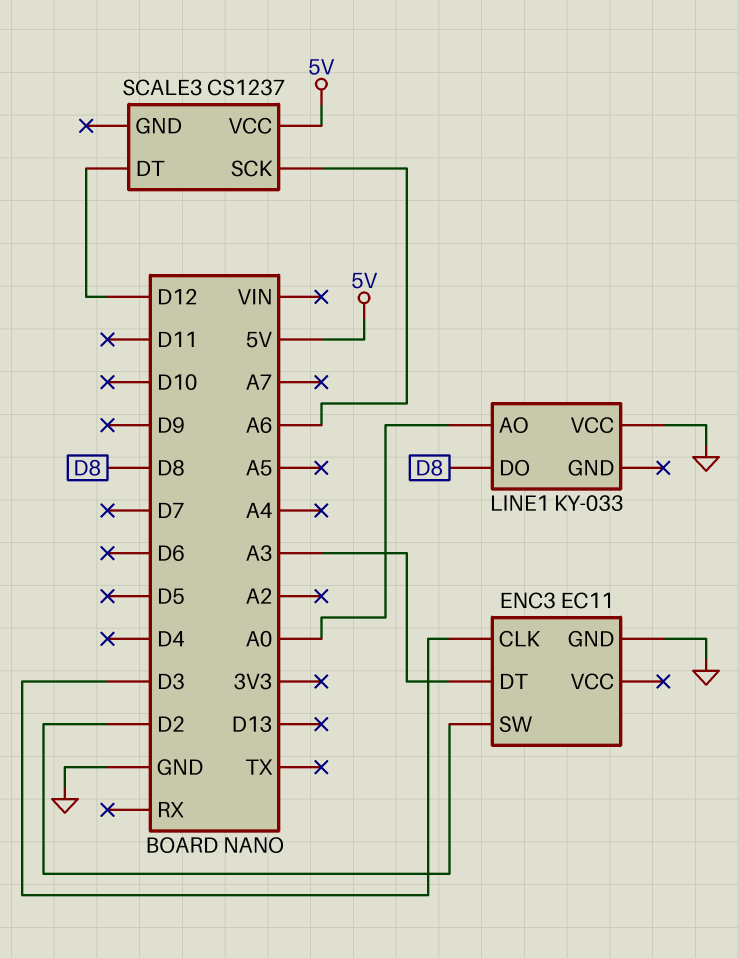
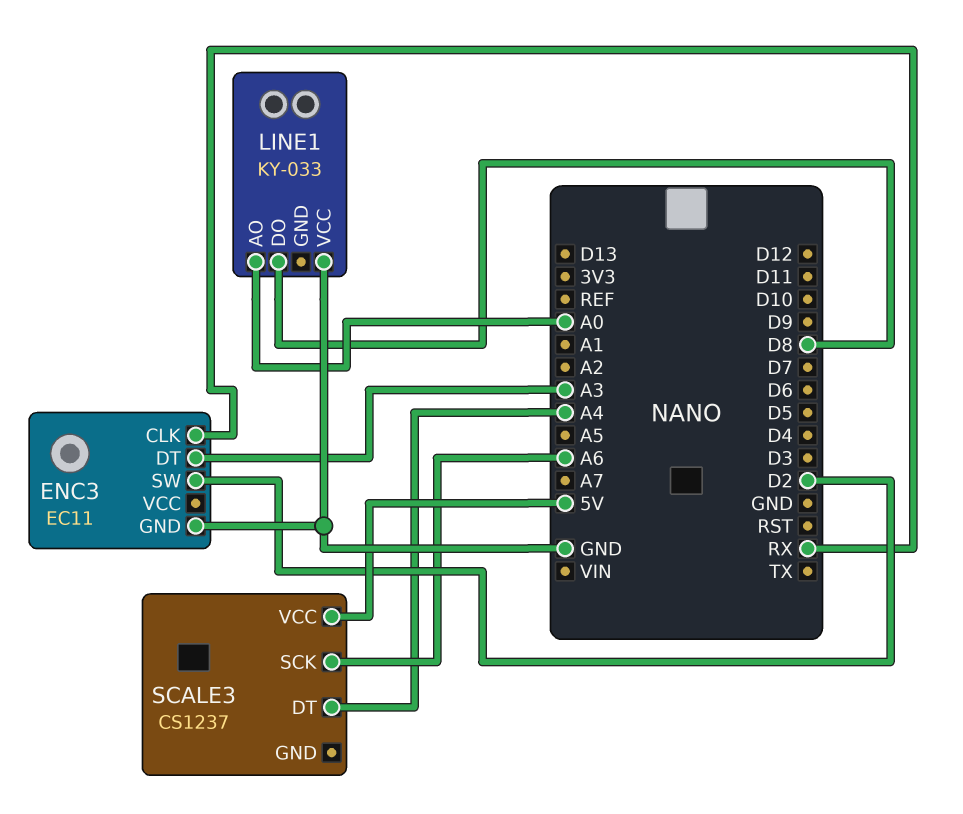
ENC3 pin CLK: D3 -> RX
SCALE3 pin DT: D12 -> A4

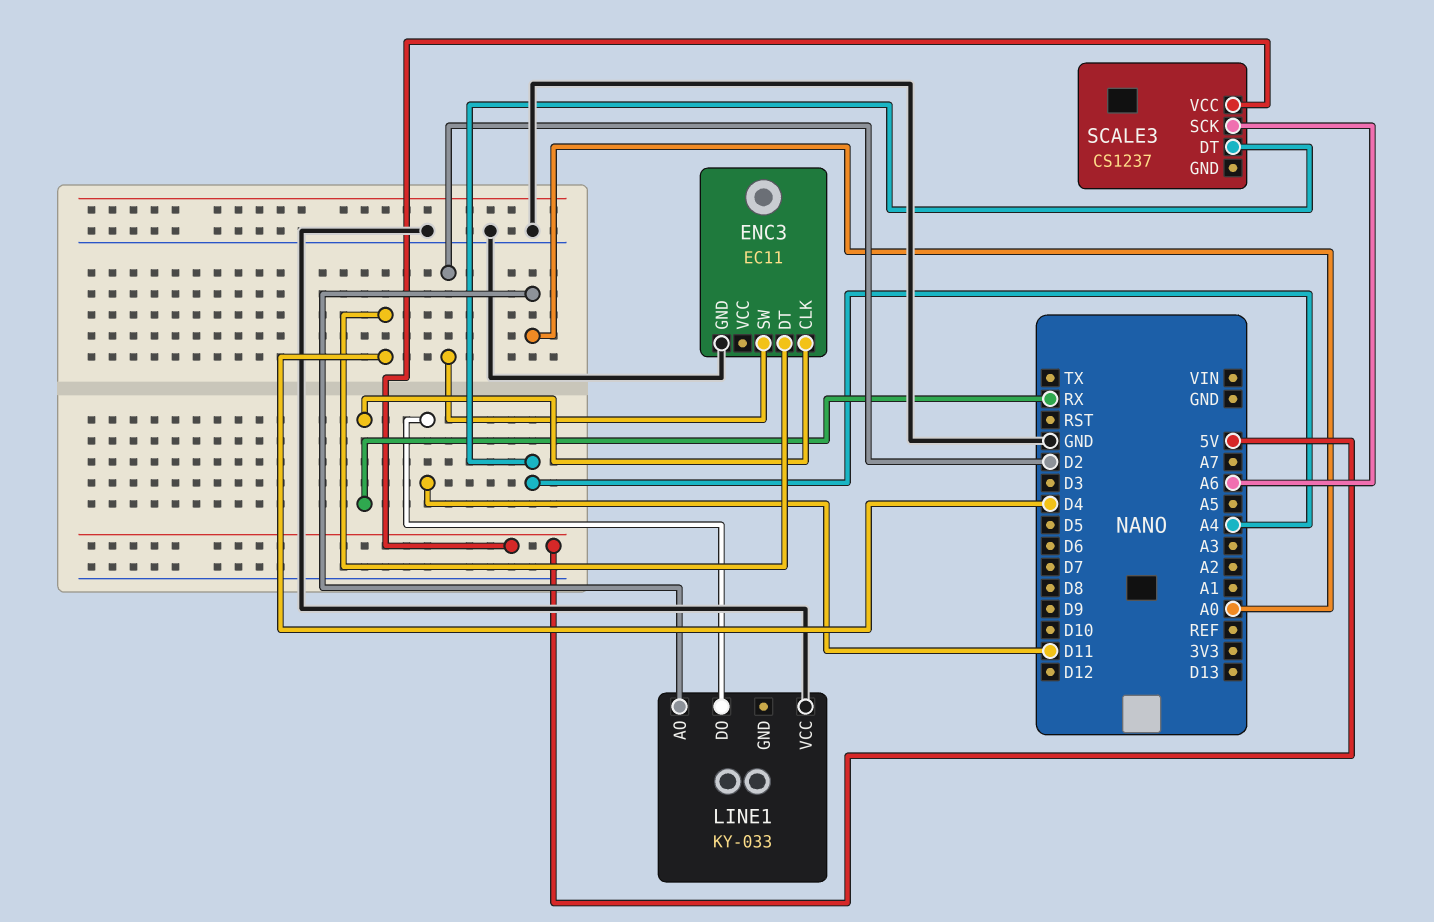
ENC3 pin DT: A3 -> D4
LINE1 pin DO: D8 -> D11

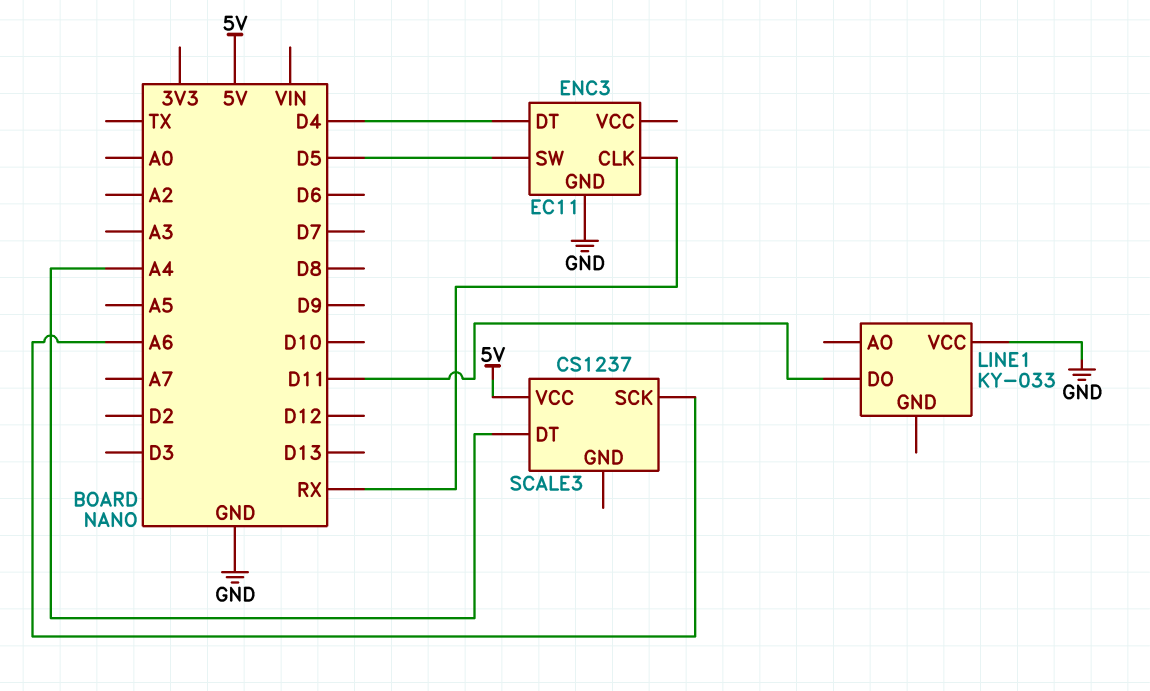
ENC3 pin SW: D2 -> D5
LINE1 pin AO: A0 -> none

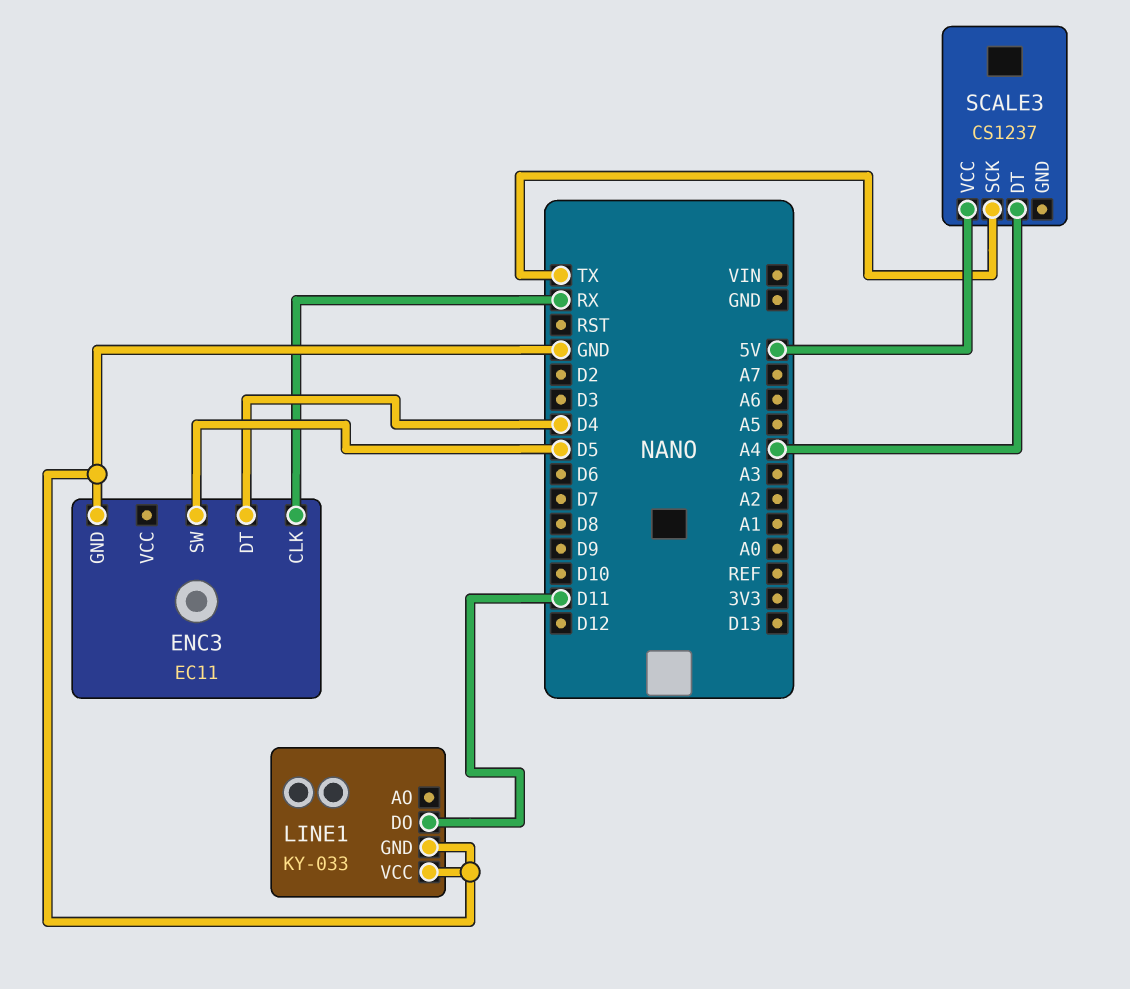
LINE1 pin GND: none -> GND
SCALE3 pin SCK: A6 -> TX

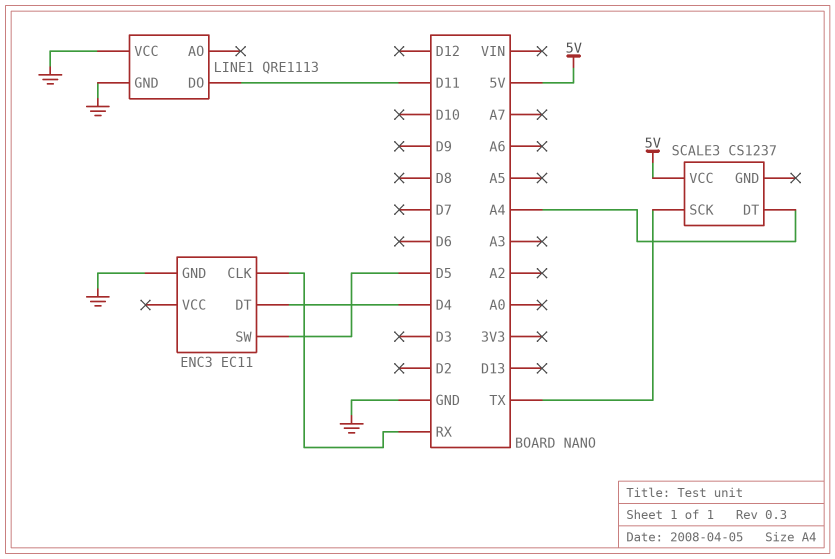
LINE1: KY-033 -> QRE1113

